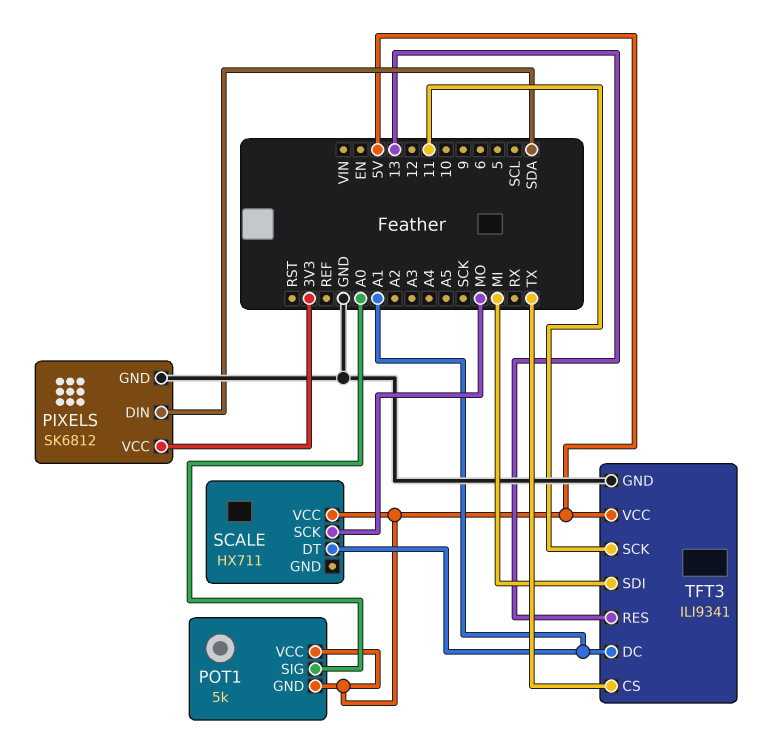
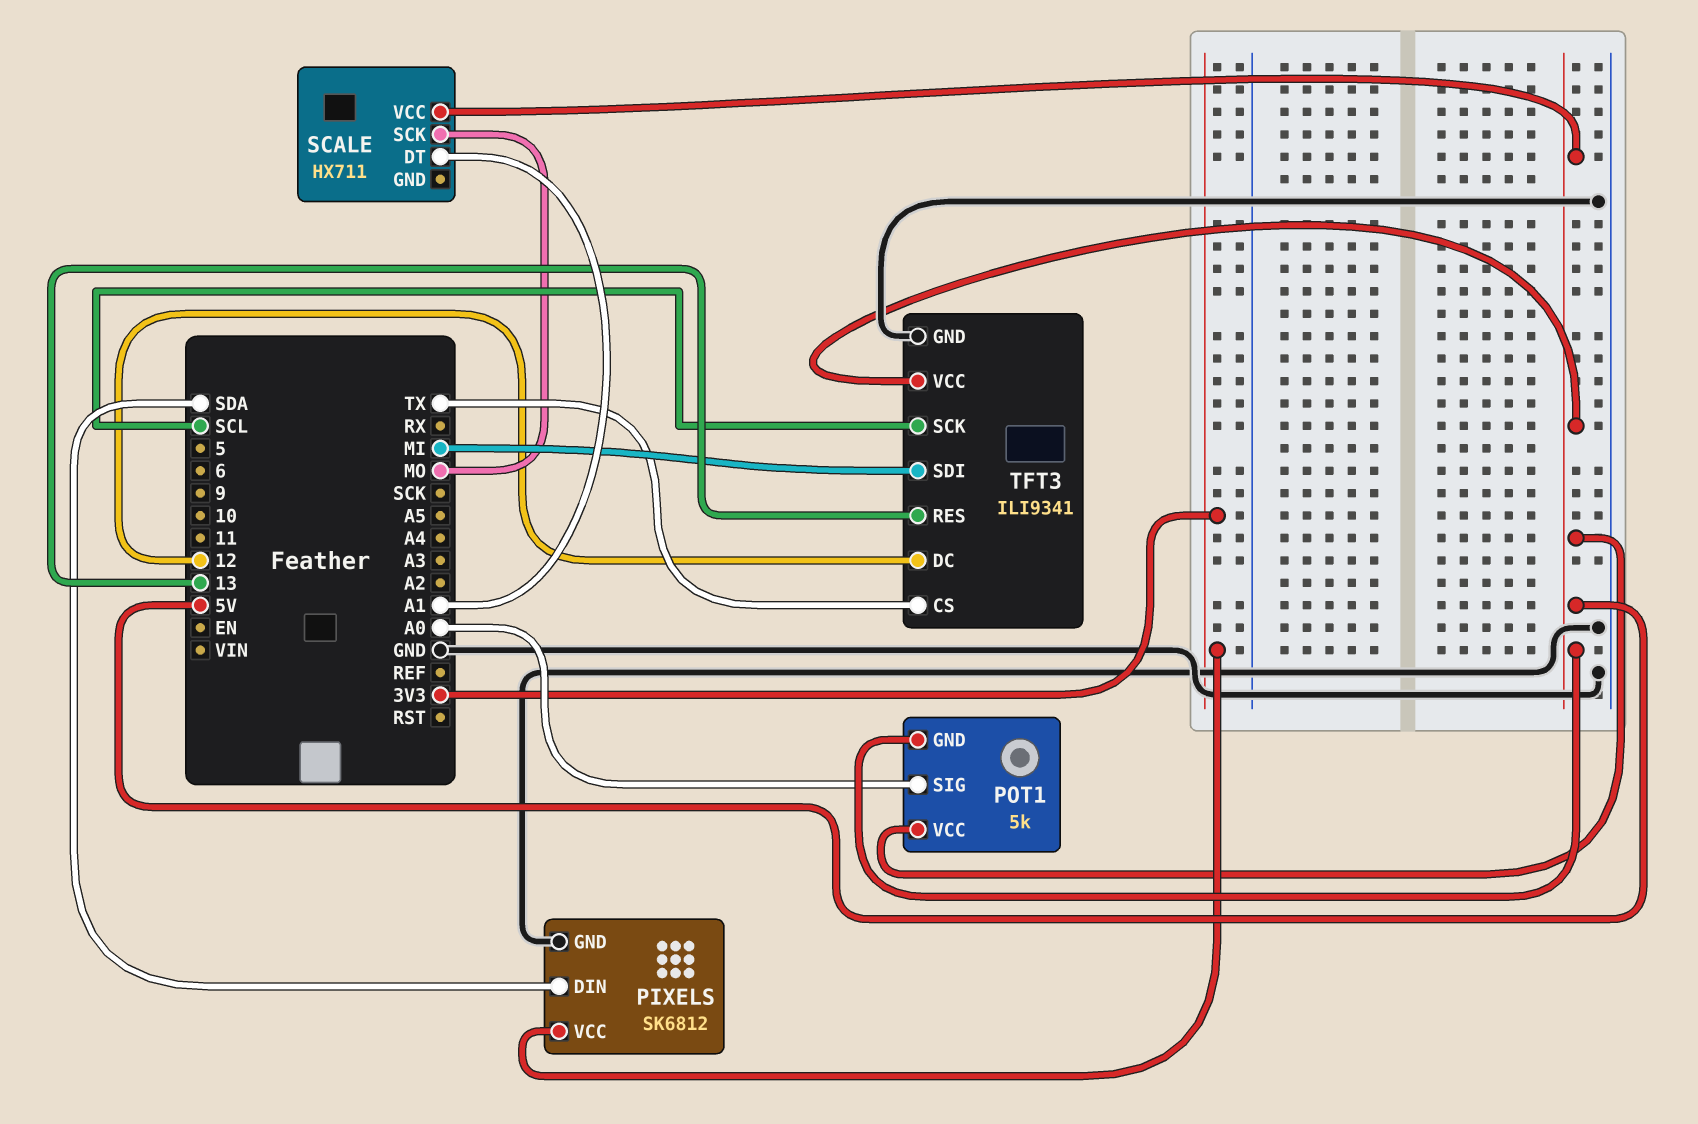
TFT3 pin DC: A1 -> 12
TFT3 pin SCK: 11 -> SCL

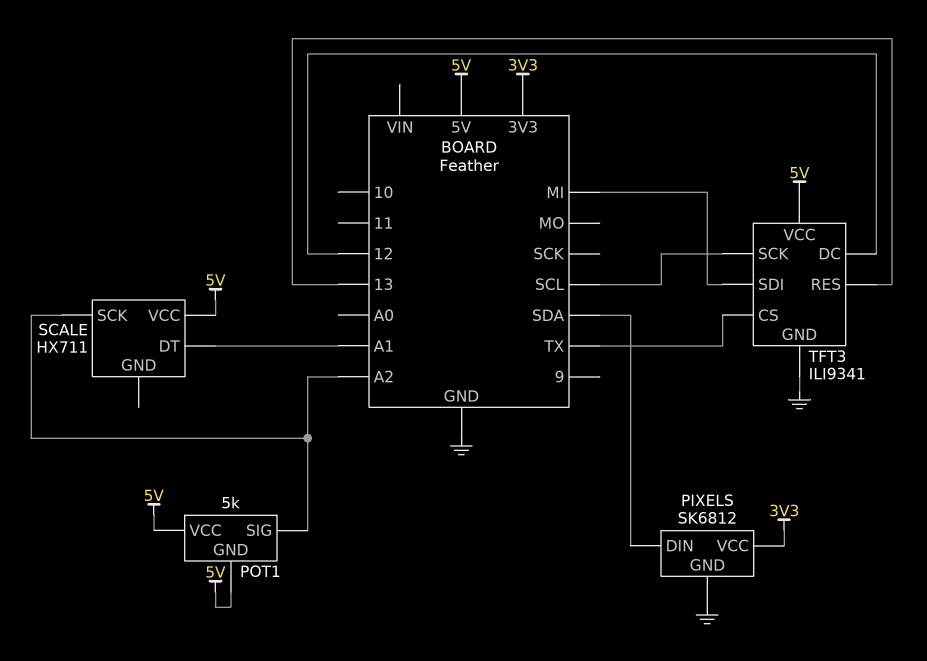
POT1 pin SIG: A0 -> A2
SCALE pin SCK: MO -> A2

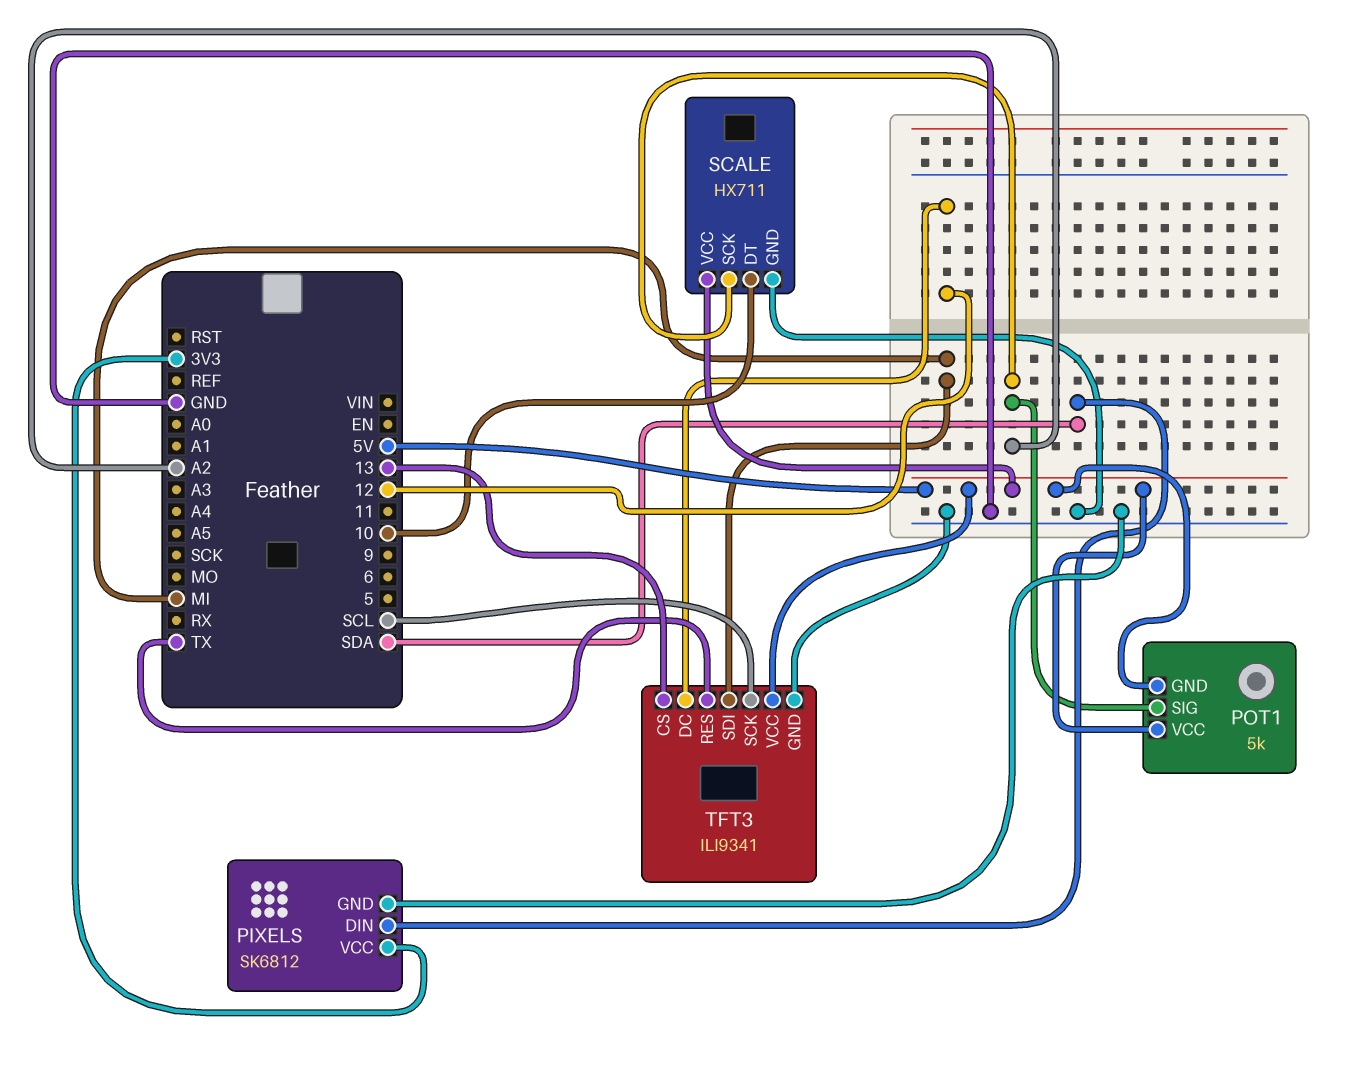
SCALE pin DT: A1 -> 10
SCALE pin GND: none -> GND
TFT3 pin CS: TX -> 13
TFT3 pin RES: 13 -> TX

